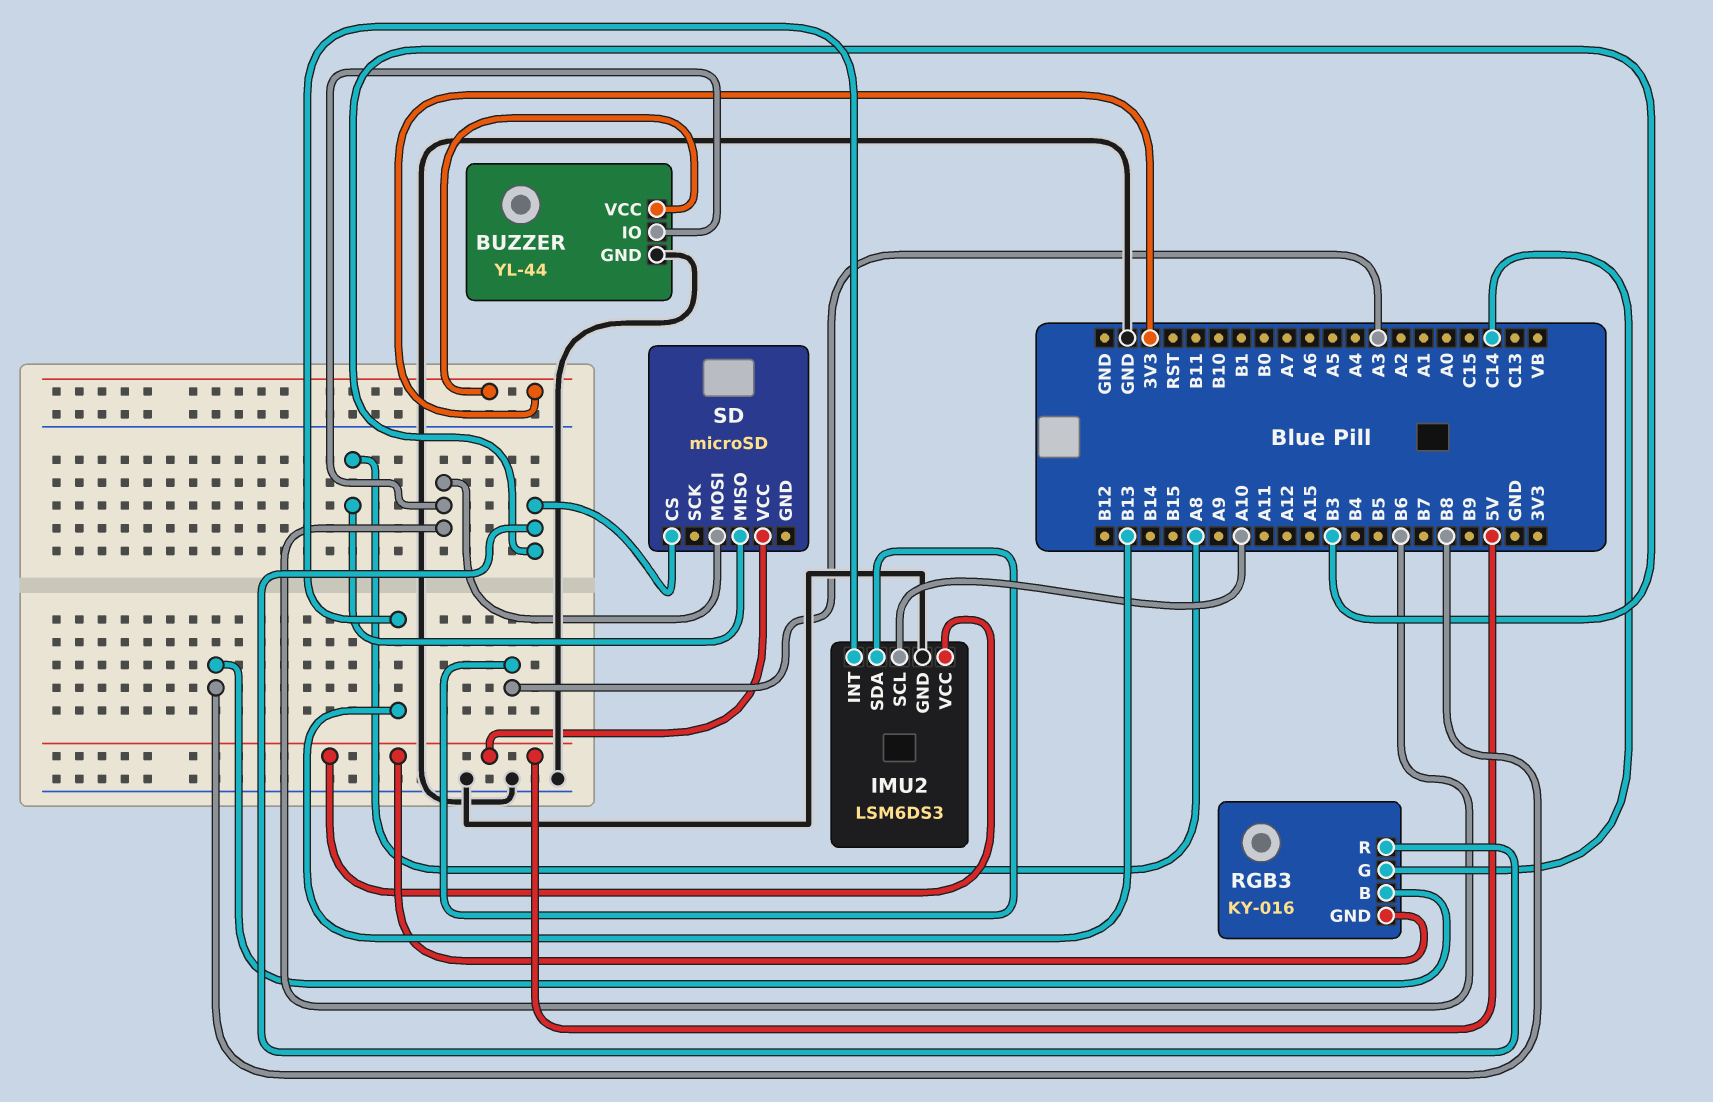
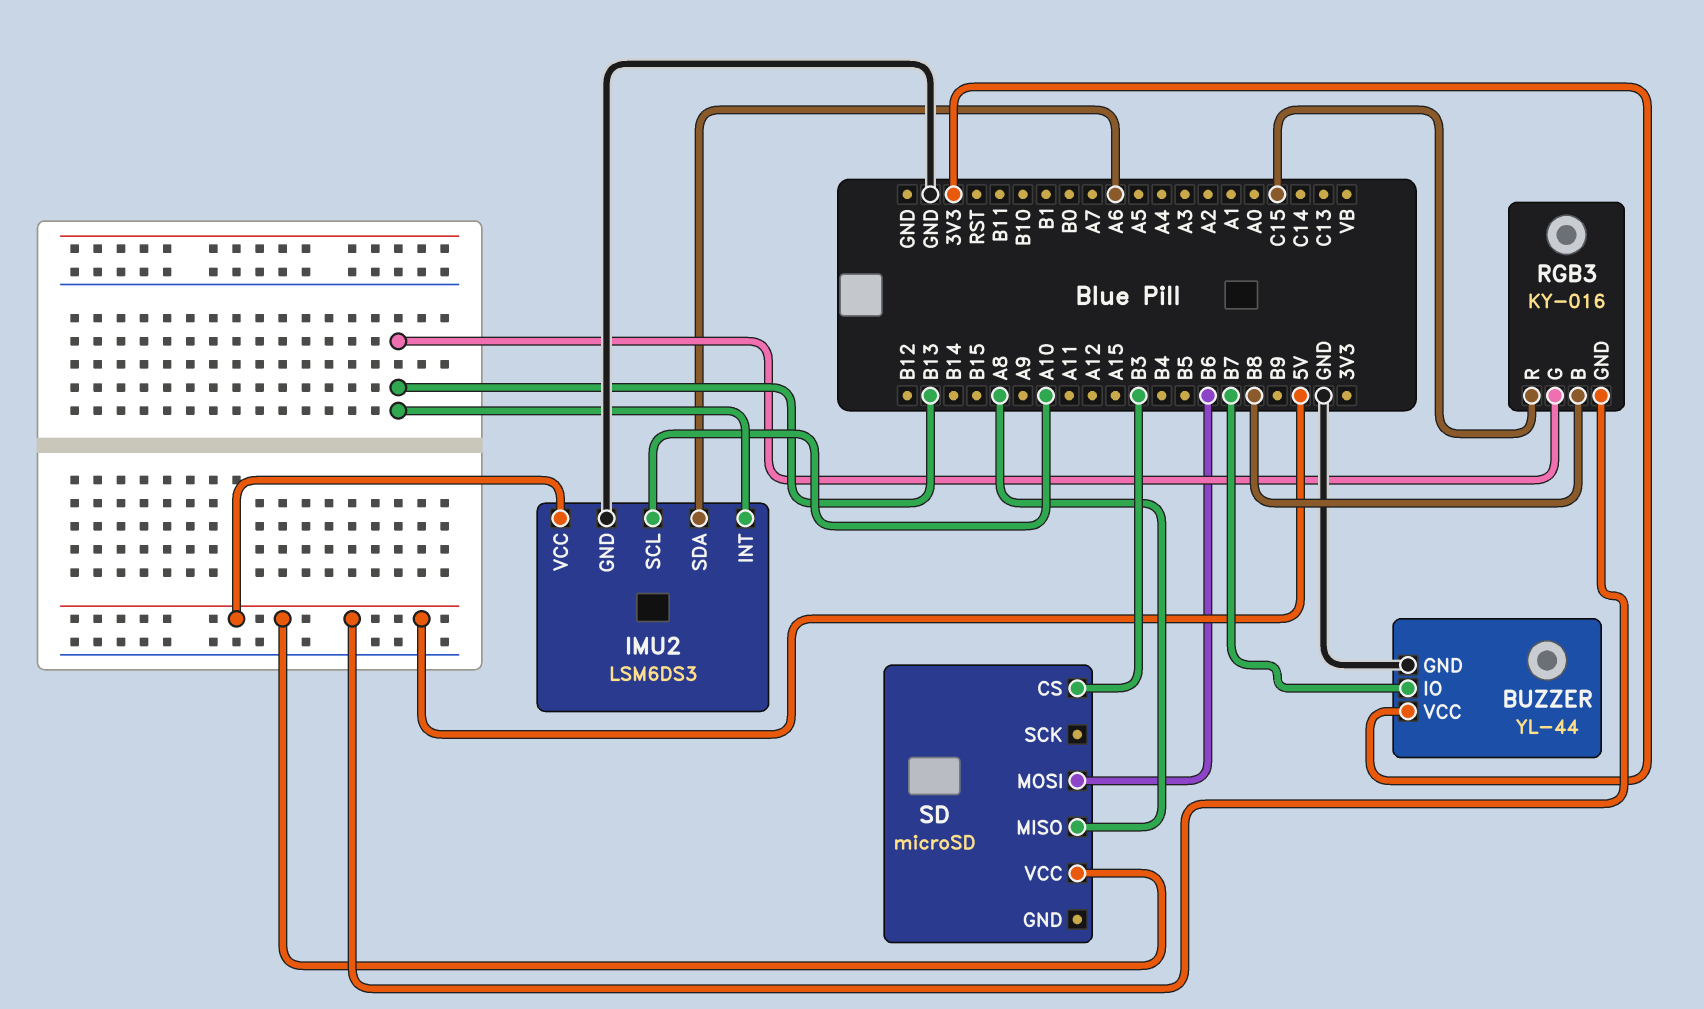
BUZZER pin IO: B6 -> B7
IMU2 pin SDA: A3 -> A6
RGB3 pin G: C14 -> B13
RGB3 pin R: B3 -> C15

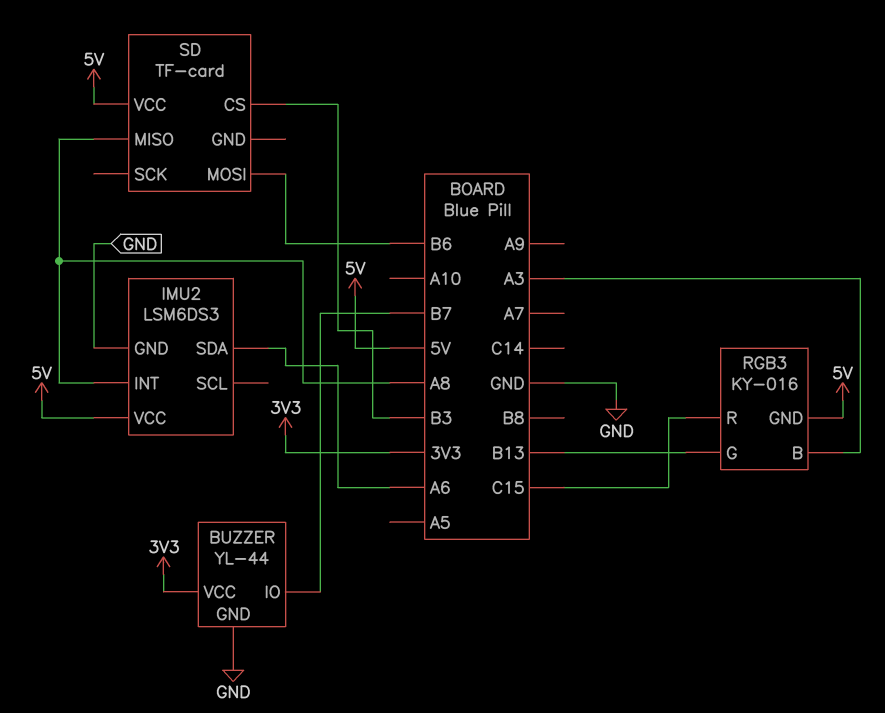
IMU2 pin INT: B13 -> A8
IMU2 pin SCL: A10 -> none
RGB3 pin B: B8 -> A3
SD: microSD -> TF-card

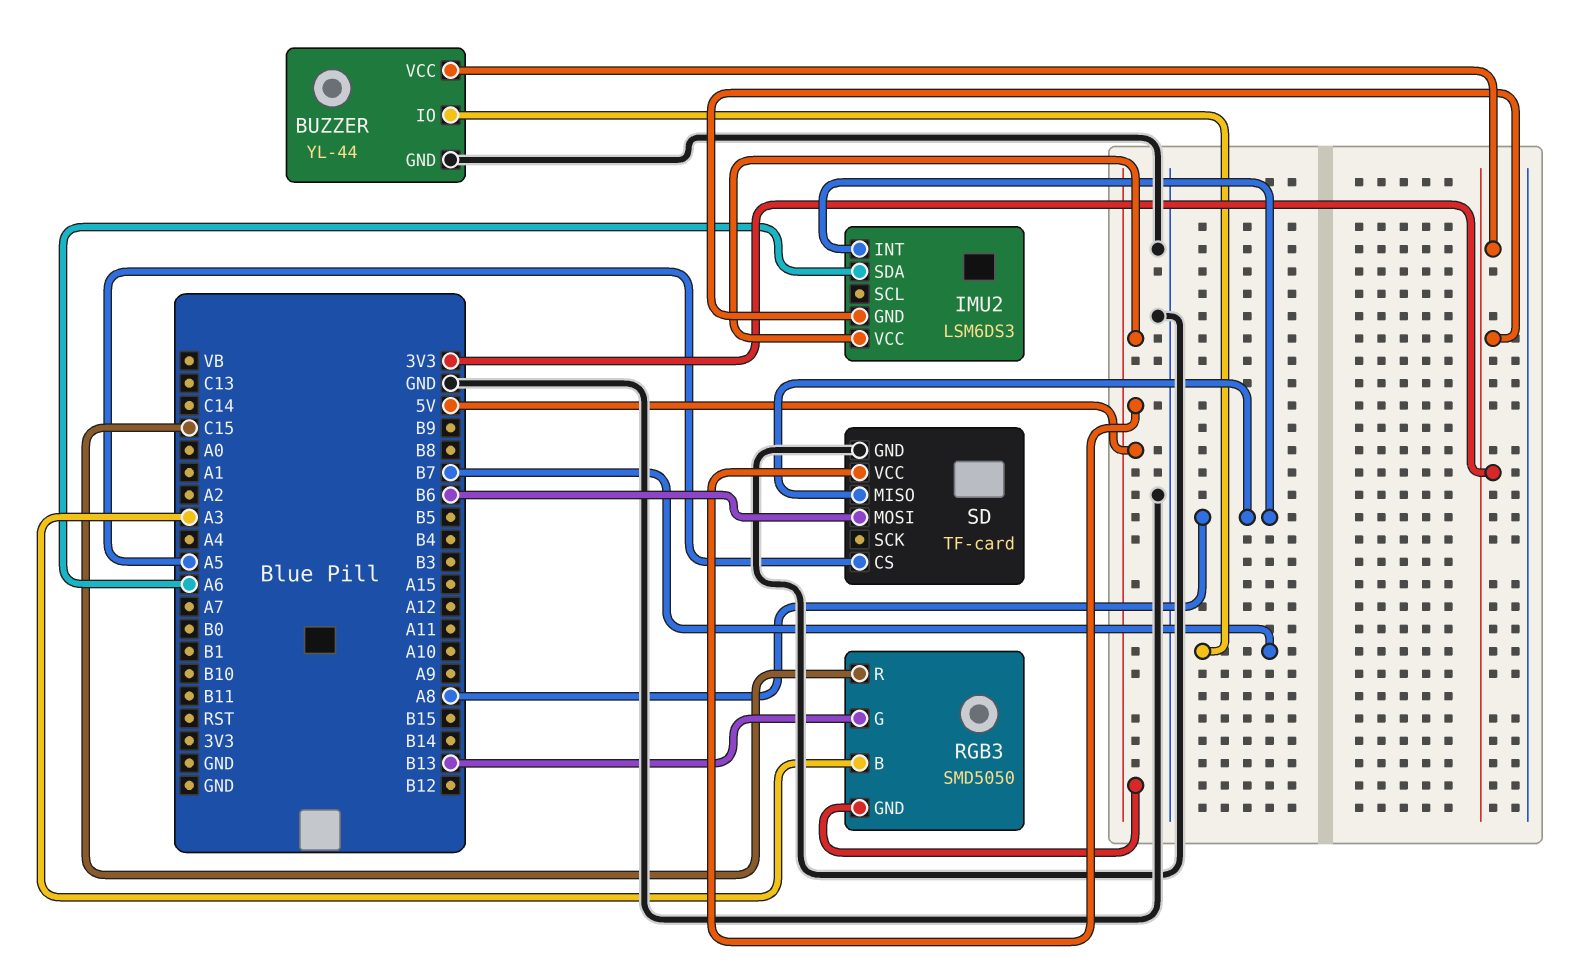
IMU2 pin GND: GND -> 3V3
RGB3: KY-016 -> SMD5050
SD pin CS: B3 -> A5
SD pin GND: none -> GND

